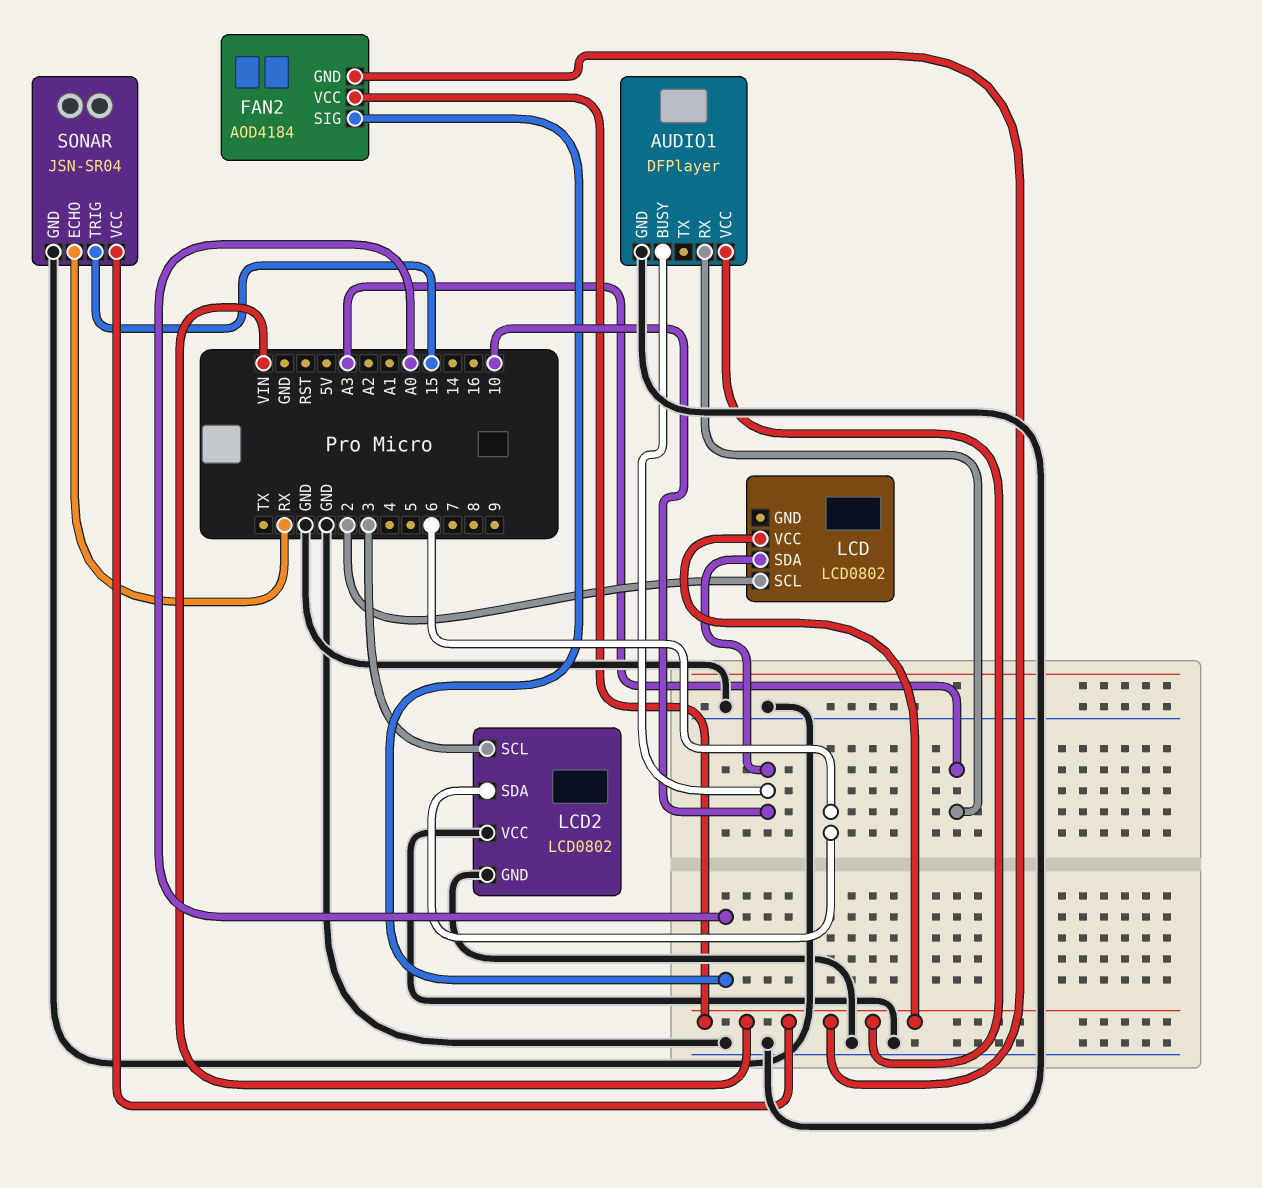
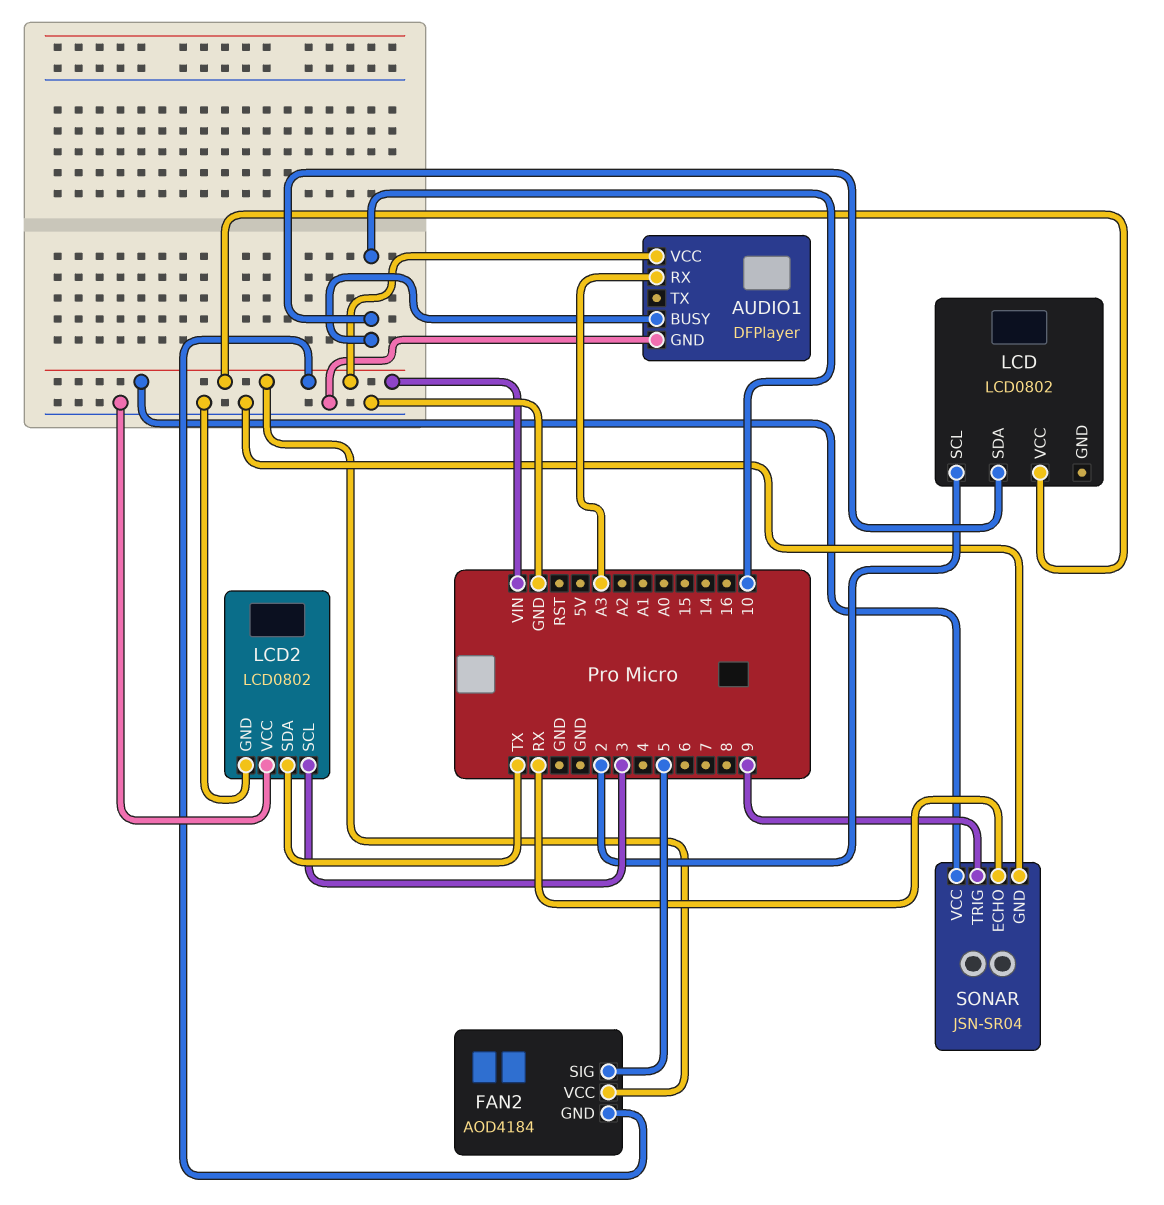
FAN2 pin SIG: A0 -> 5
LCD2 pin SDA: 6 -> TX
SONAR pin TRIG: 15 -> 9

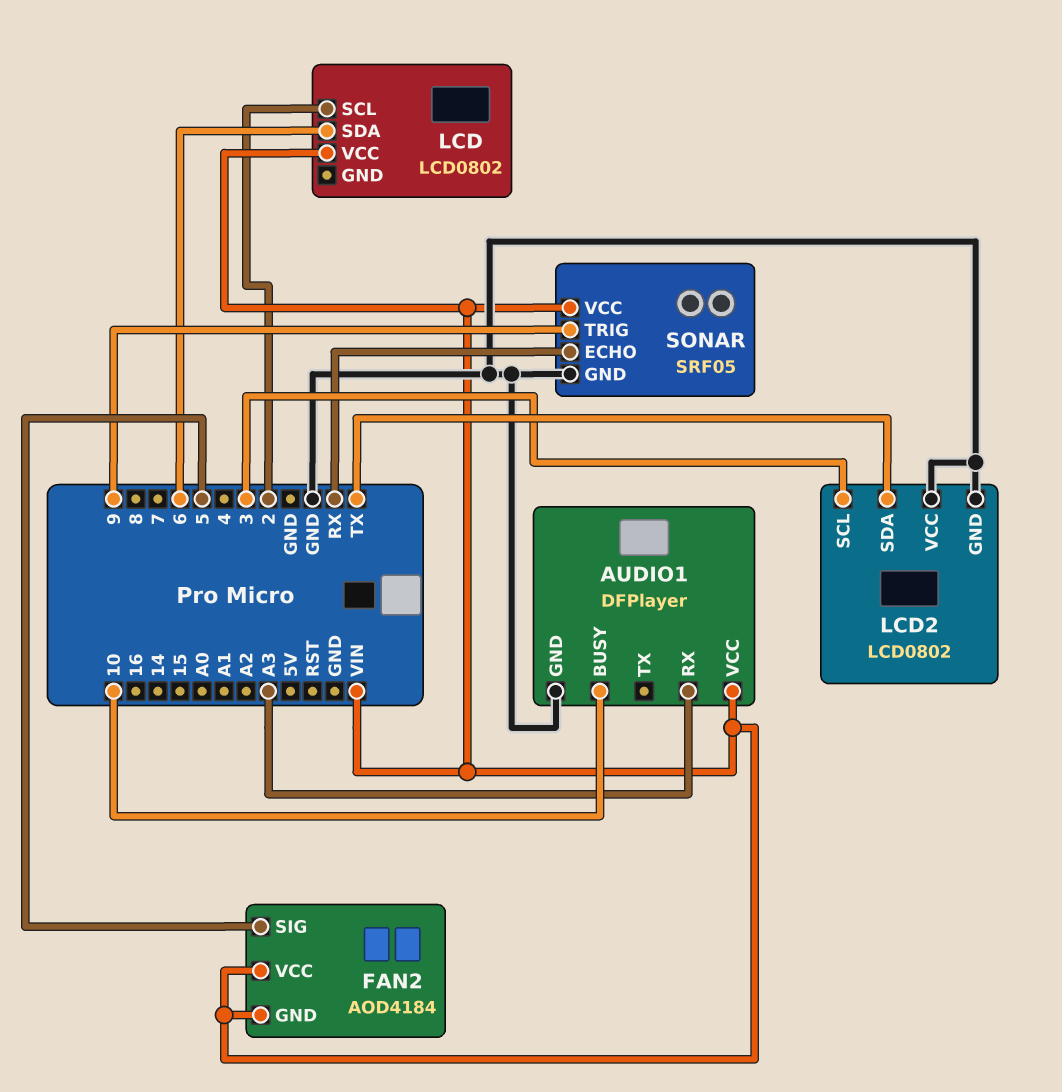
LCD pin SDA: 10 -> 6
SONAR: JSN-SR04 -> SRF05

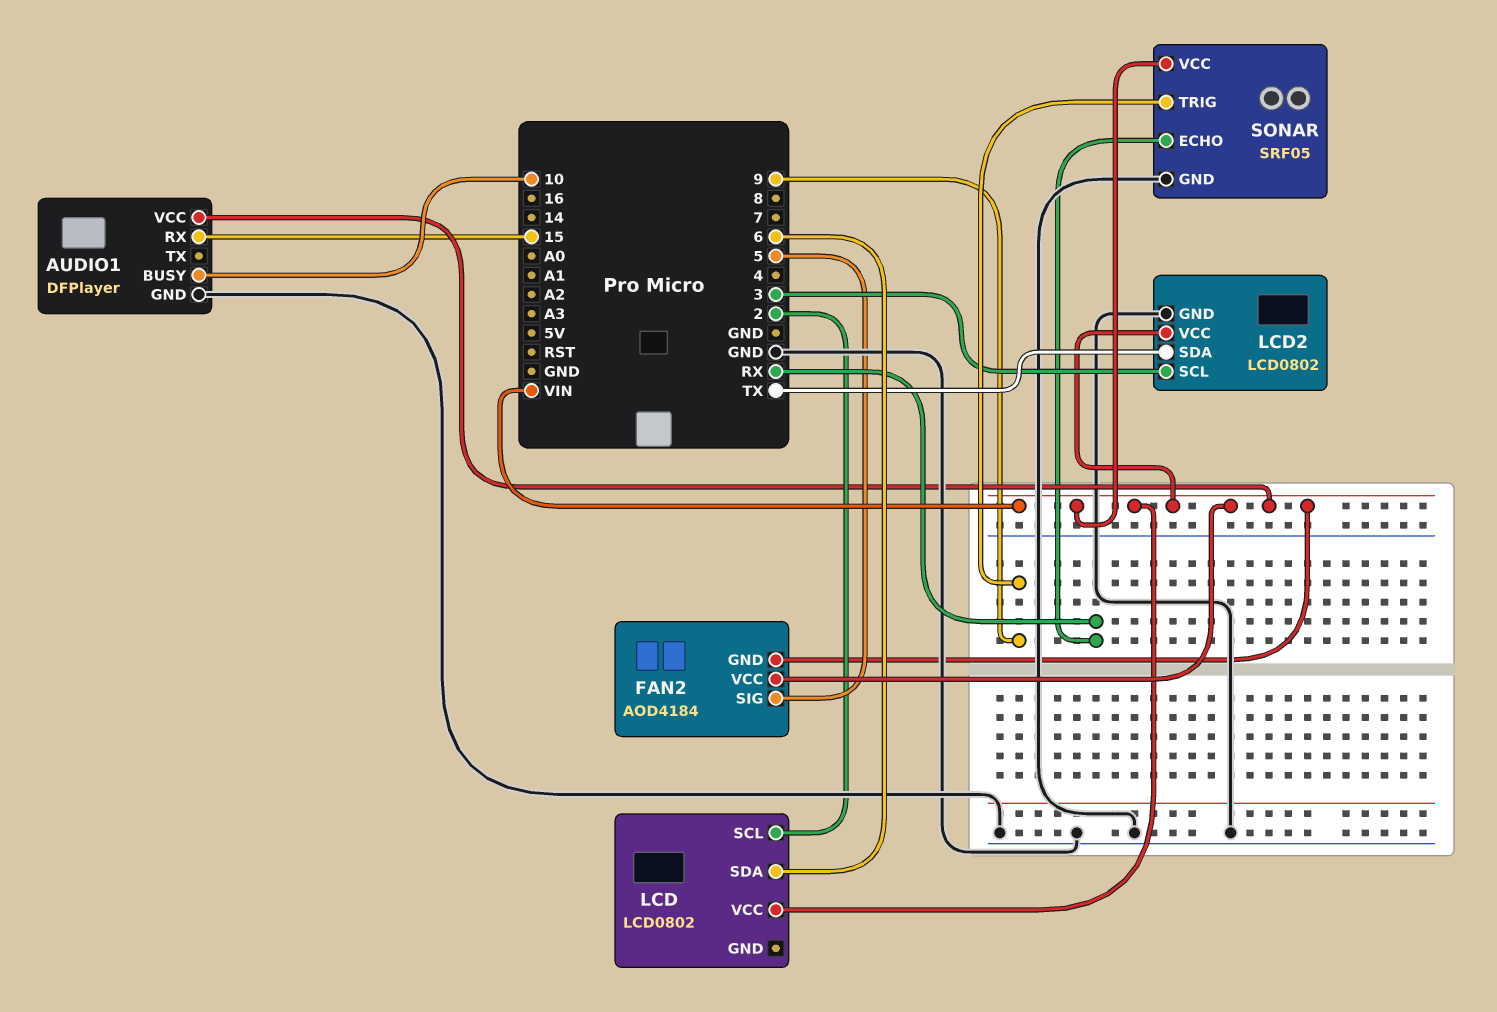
AUDIO1 pin RX: A3 -> 15
LCD2 pin VCC: GND -> VIN

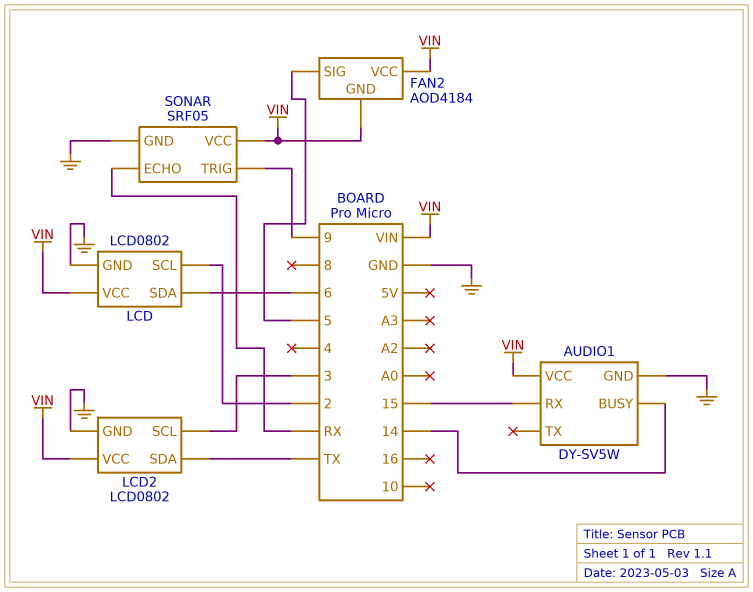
AUDIO1: DFPlayer -> DY-SV5W
AUDIO1 pin BUSY: 10 -> 14
LCD pin GND: none -> GND

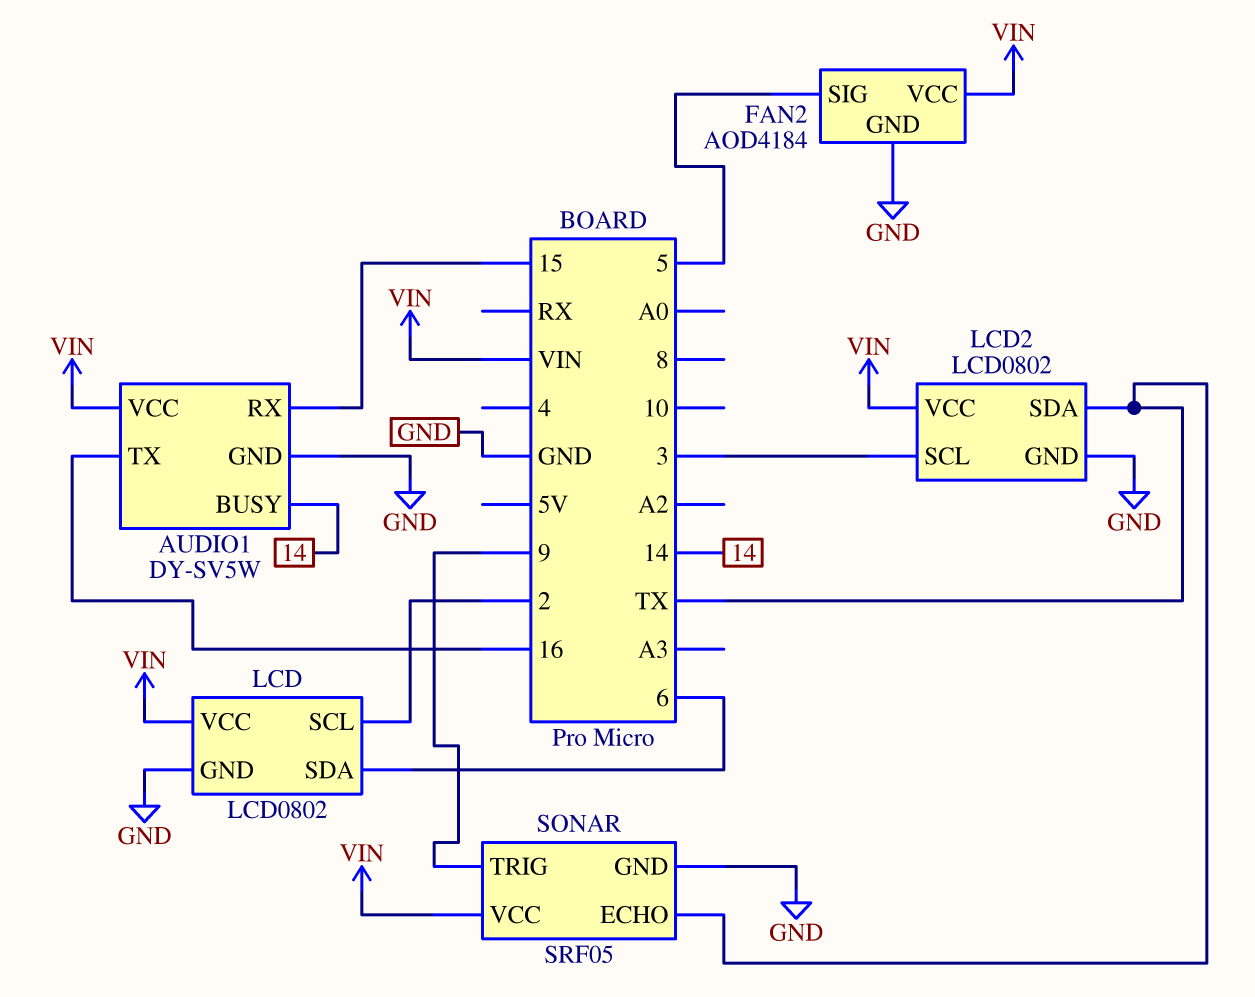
AUDIO1 pin TX: none -> 16
FAN2 pin GND: VIN -> GND
SONAR pin ECHO: RX -> TX

